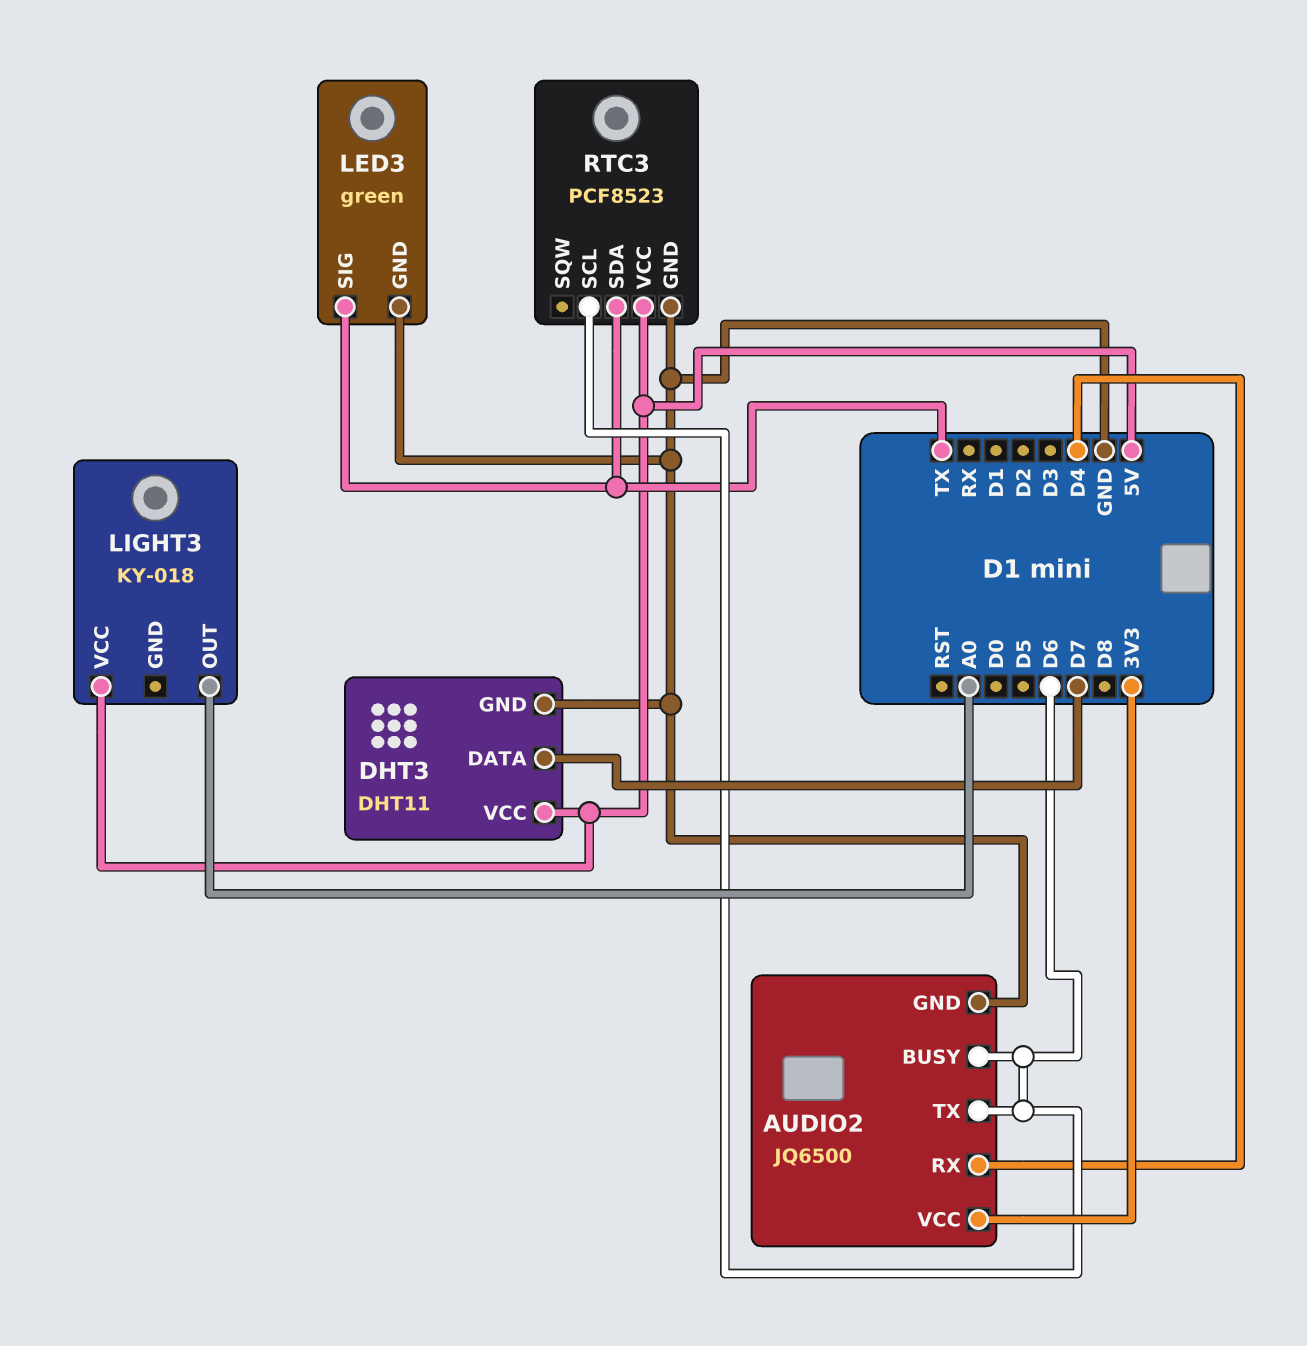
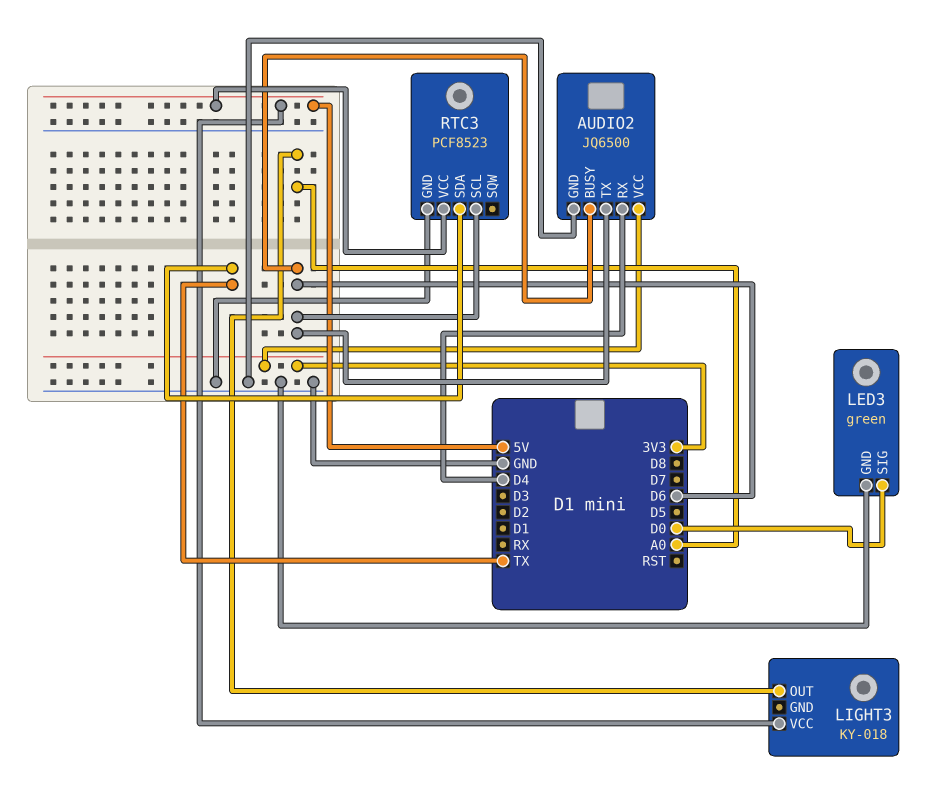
DHT3: DHT11 -> none
DHT3 pin DATA: D7 -> none
DHT3 pin GND: GND -> none
DHT3 pin VCC: 5V -> none
LED3 pin SIG: TX -> D0

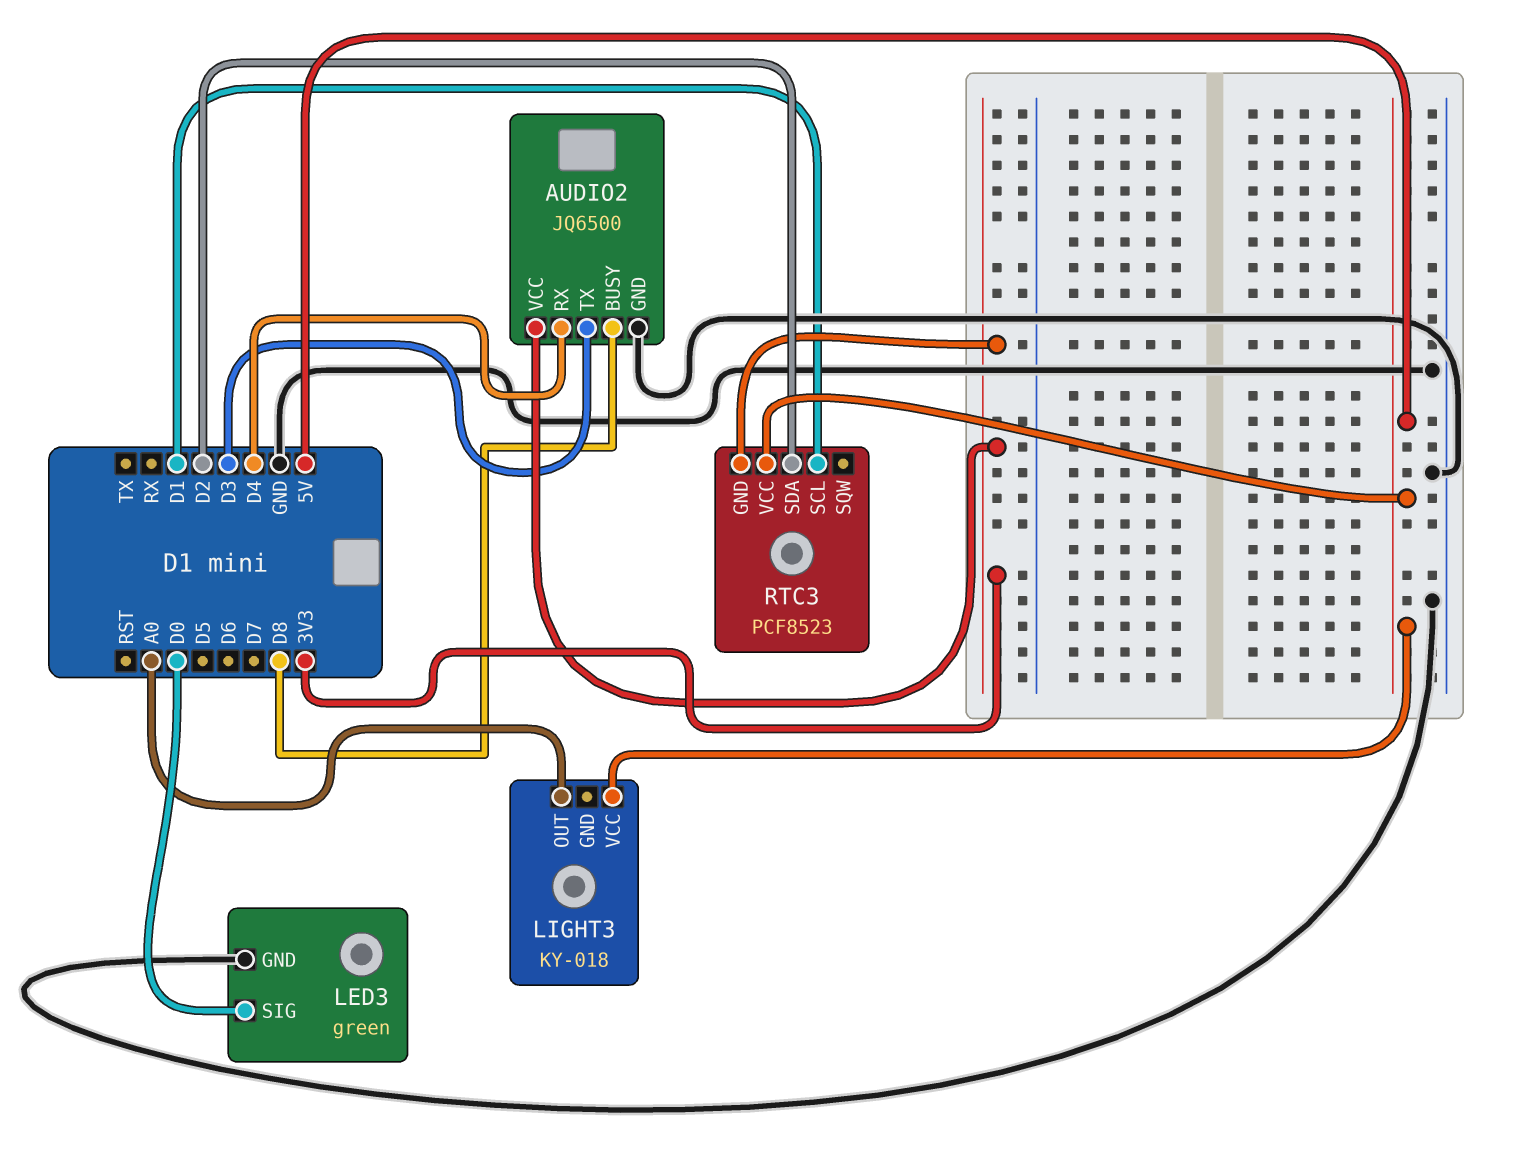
AUDIO2 pin BUSY: D6 -> D8
AUDIO2 pin TX: D6 -> D3
RTC3 pin GND: GND -> 3V3
RTC3 pin SCL: D6 -> D1
RTC3 pin SDA: TX -> D2

